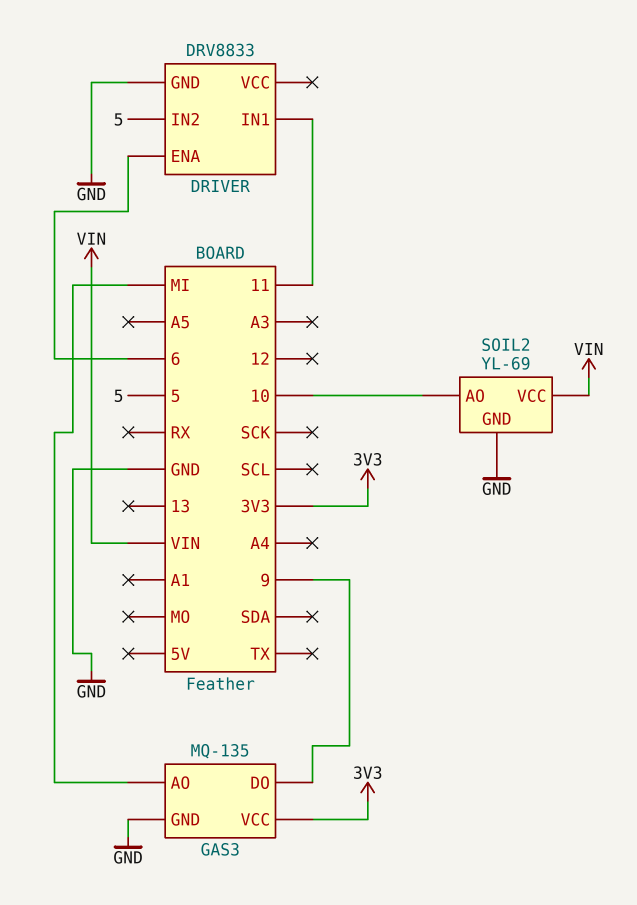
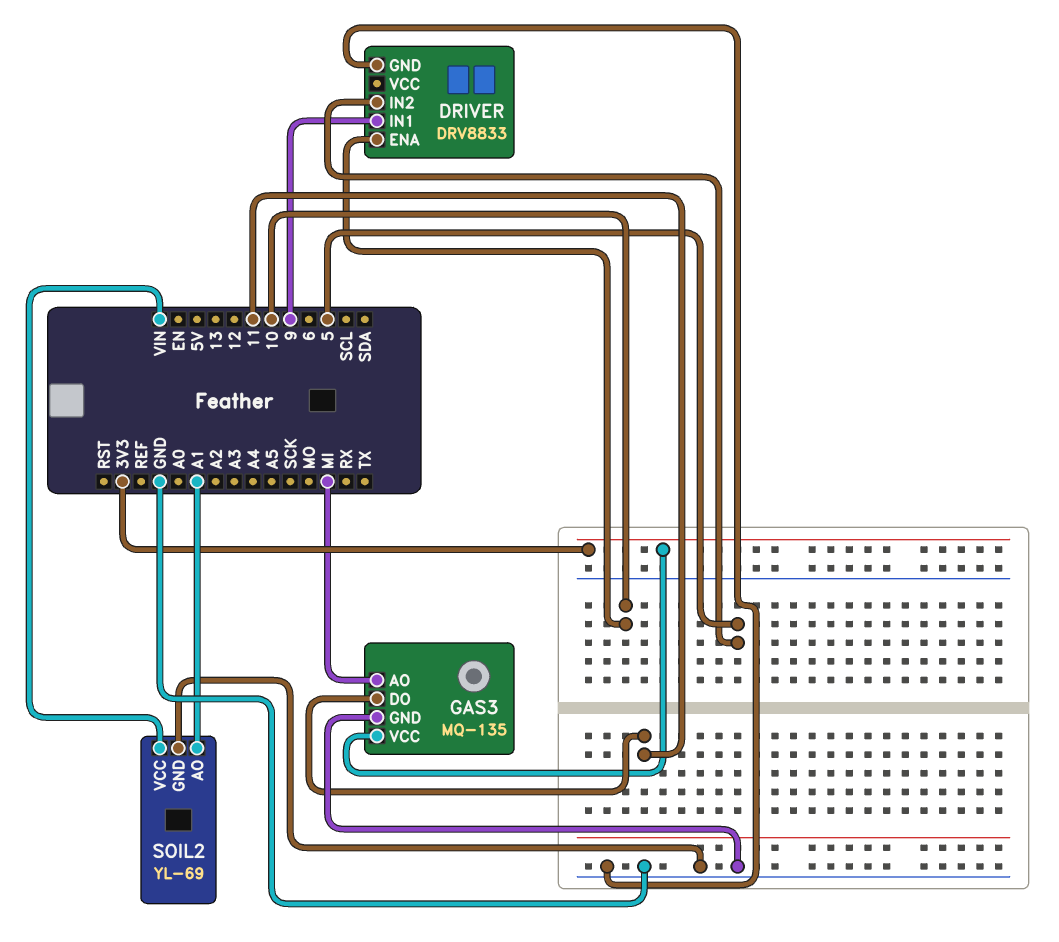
DRIVER pin ENA: 6 -> 10
DRIVER pin IN1: 11 -> 9
GAS3 pin DO: 9 -> 11
SOIL2 pin AO: 10 -> A1

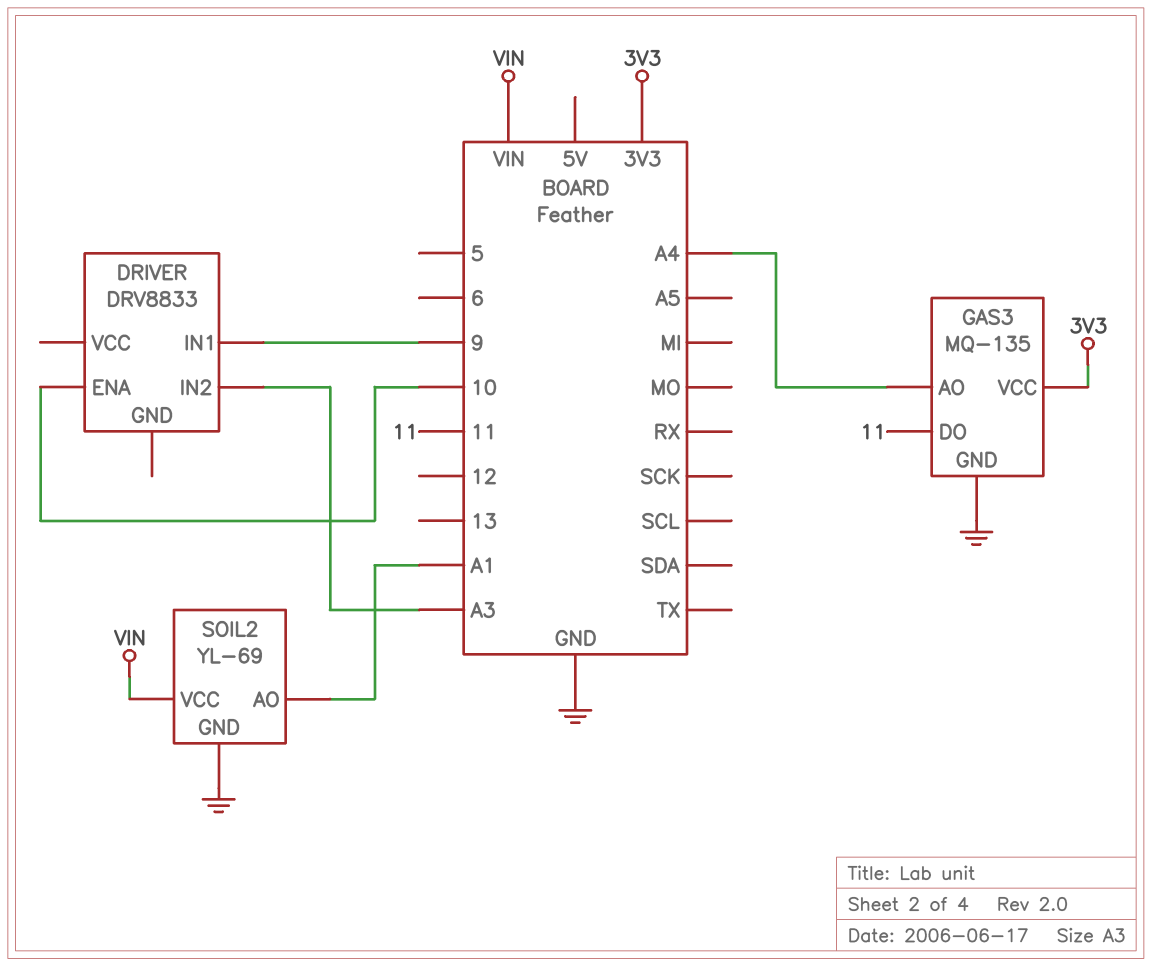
DRIVER pin GND: GND -> none
DRIVER pin IN2: 5 -> A3
GAS3 pin AO: MI -> A4

